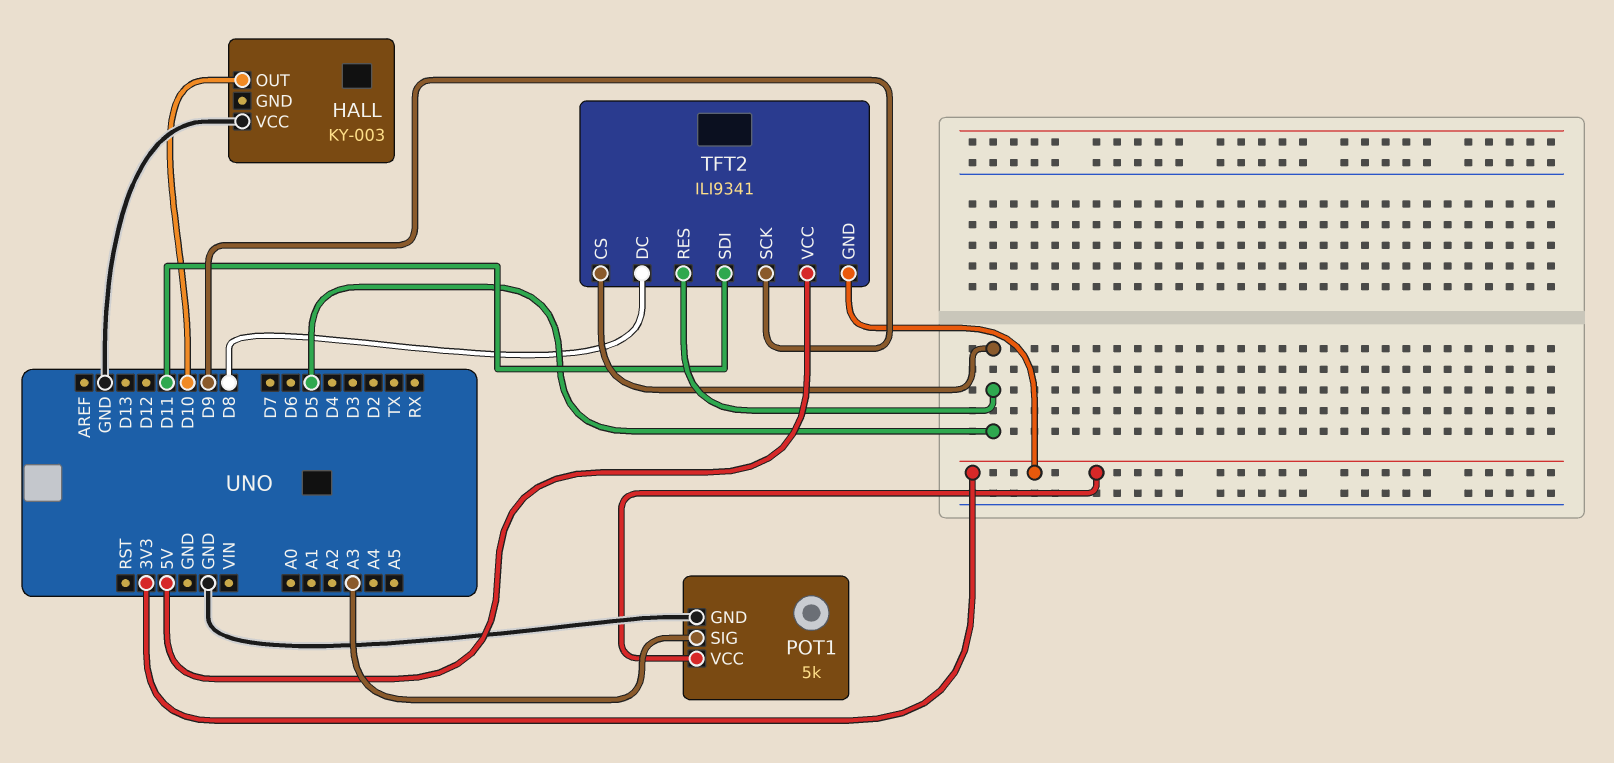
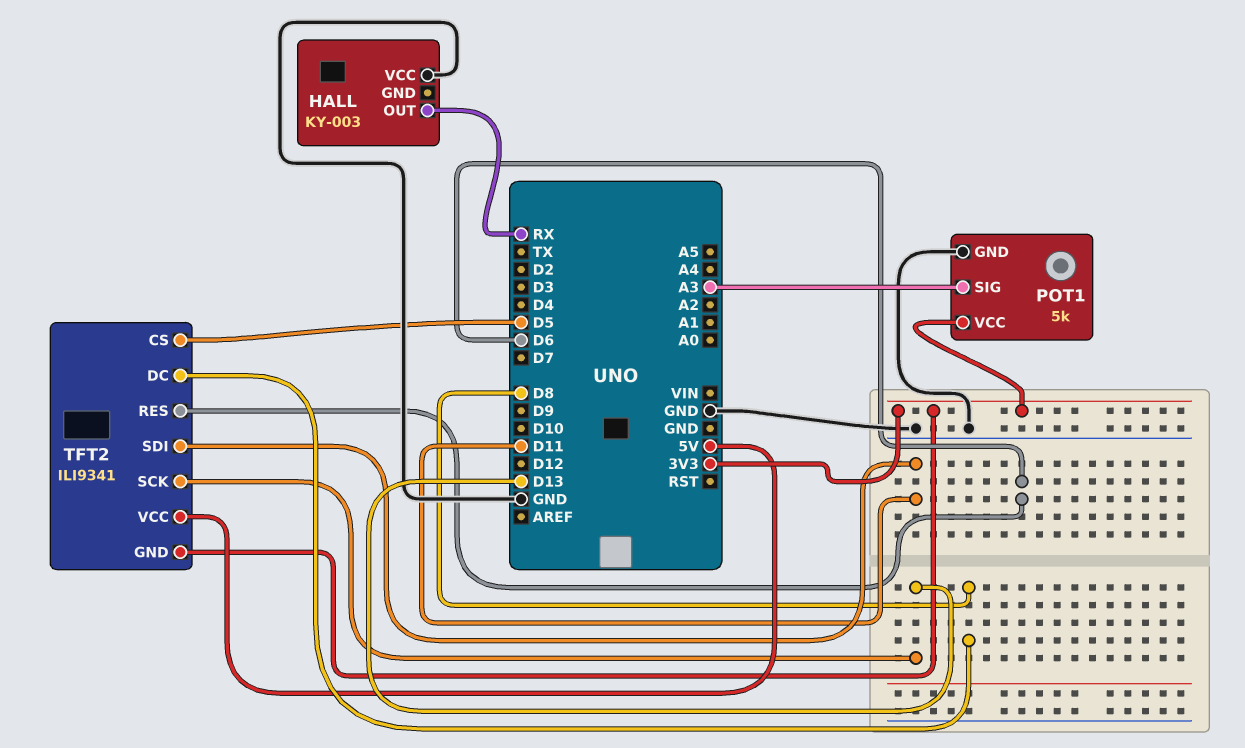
HALL pin OUT: D10 -> RX
TFT2 pin RES: D5 -> D6
TFT2 pin SCK: D9 -> D13

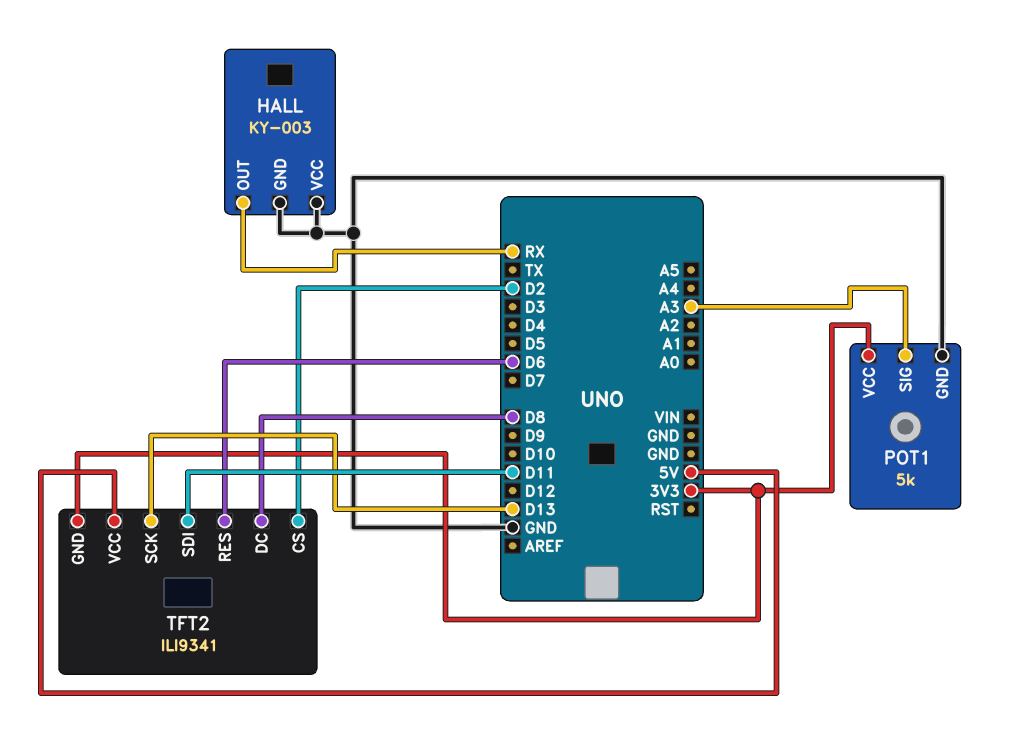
HALL pin GND: none -> GND
TFT2 pin CS: D5 -> D2

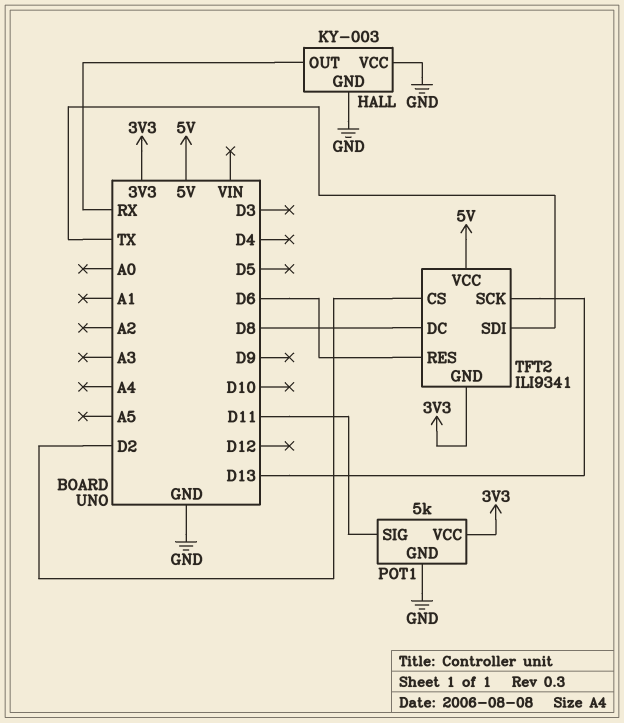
POT1 pin SIG: A3 -> D11
TFT2 pin SDI: D11 -> TX

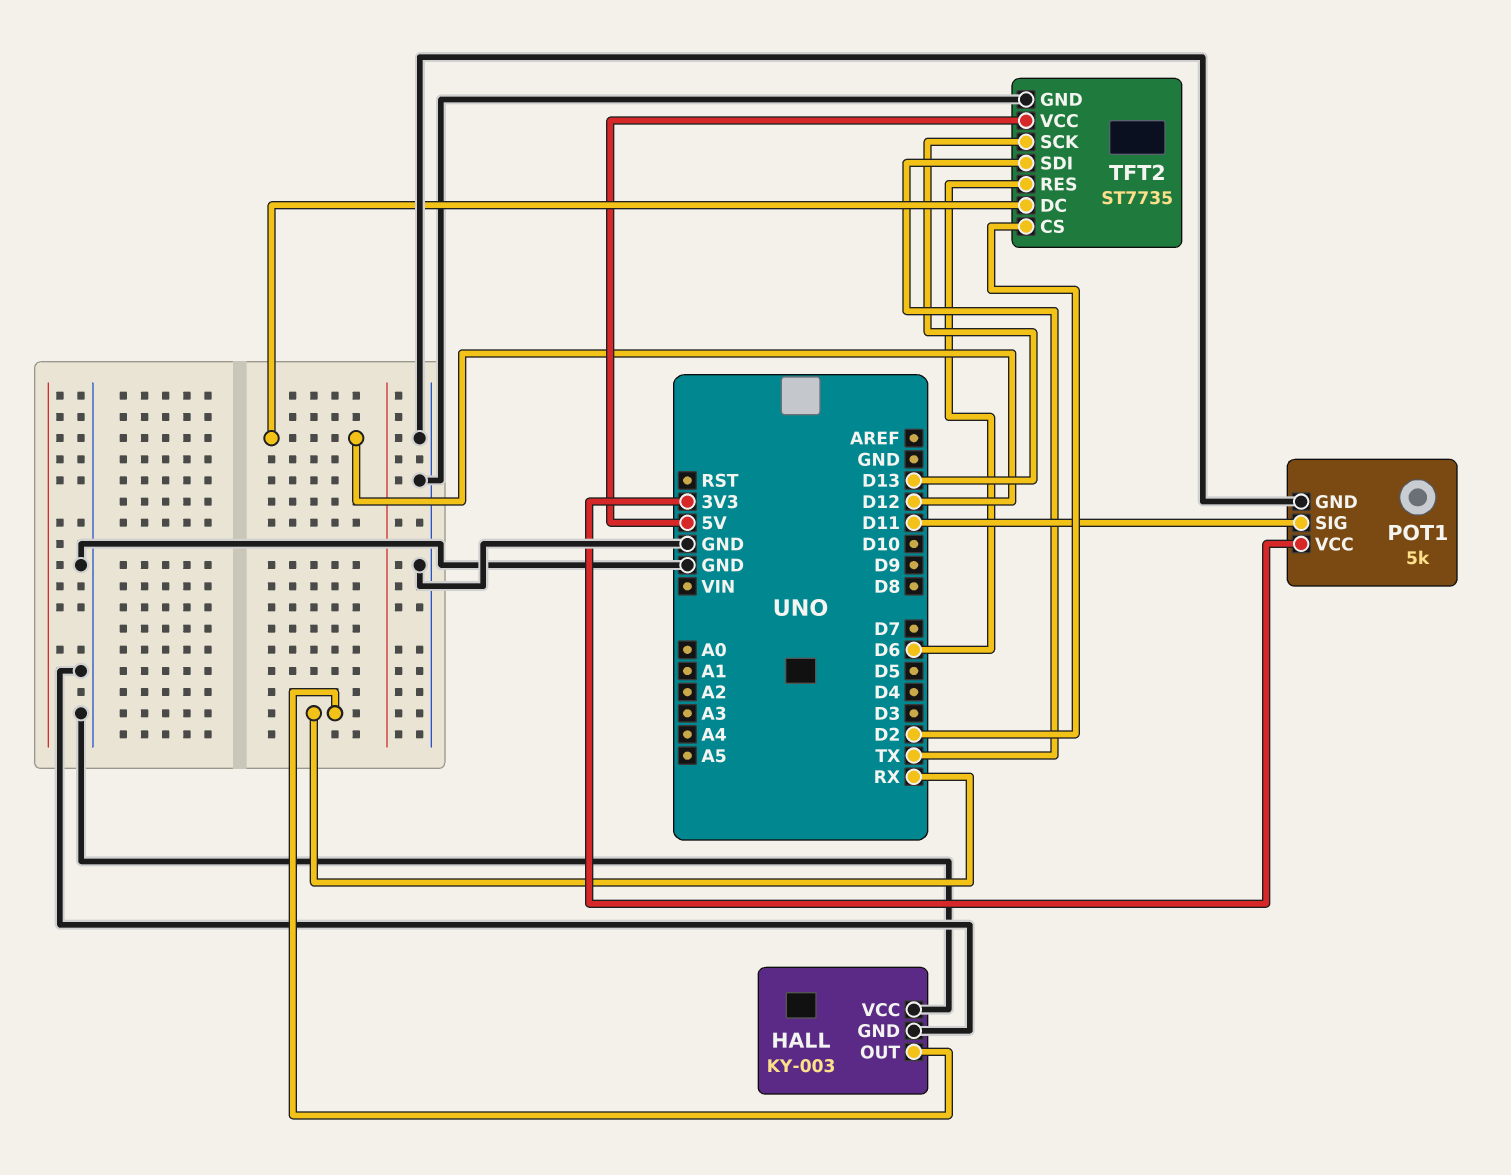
TFT2: ILI9341 -> ST7735
TFT2 pin DC: D8 -> D12
TFT2 pin GND: 3V3 -> GND

